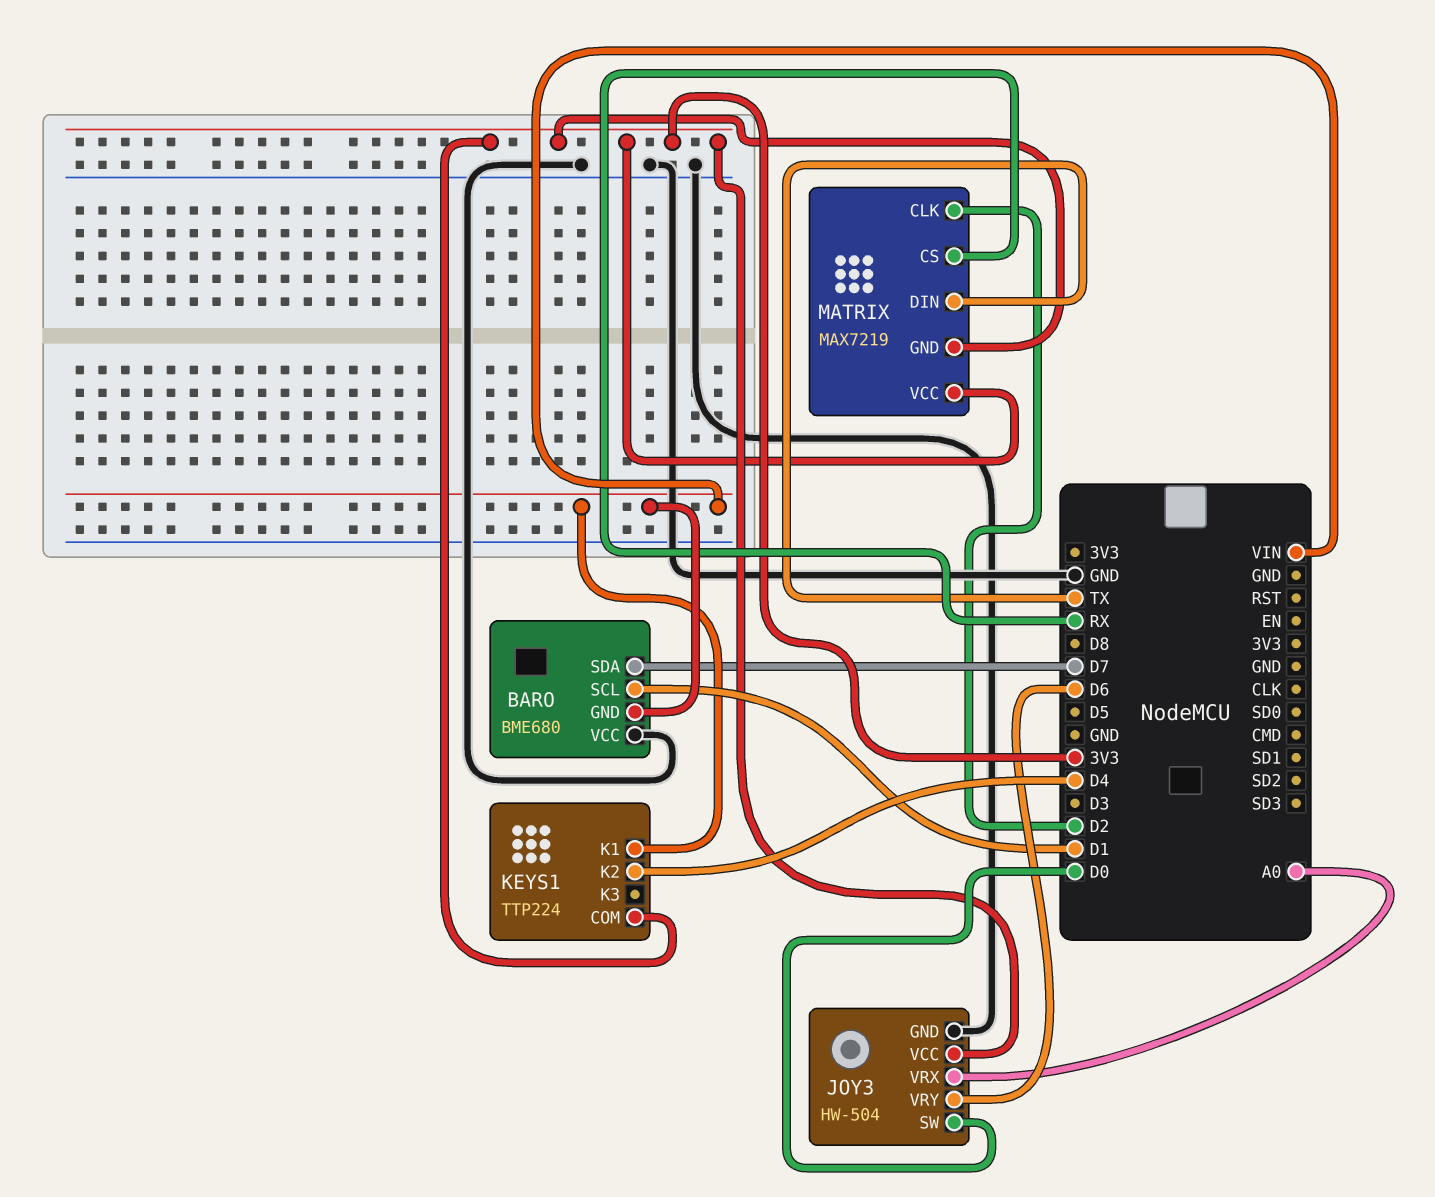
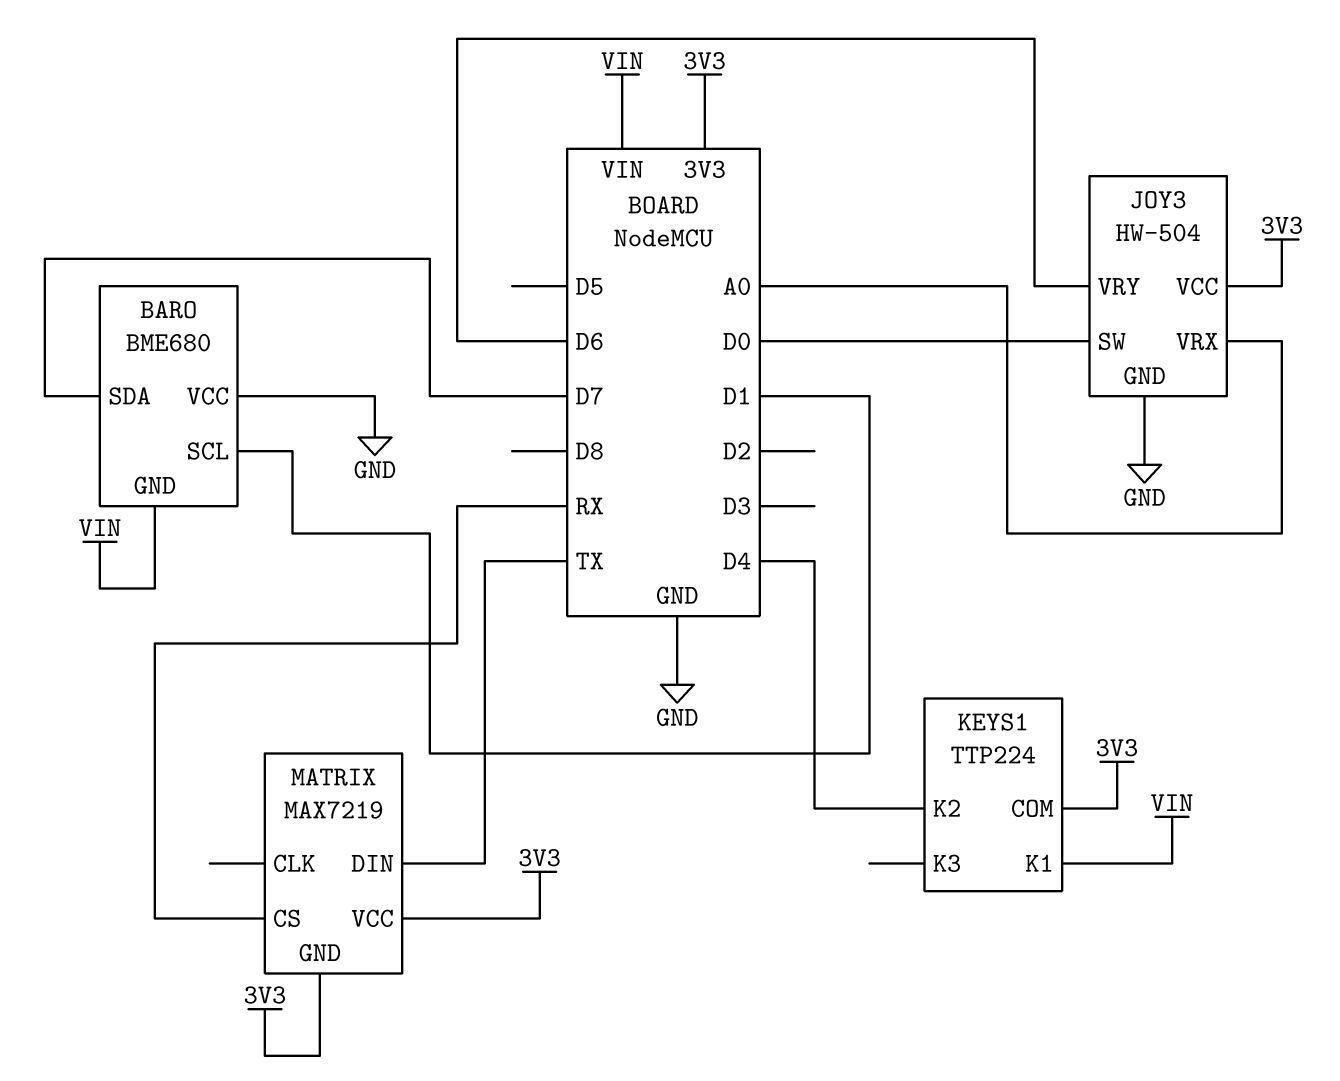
MATRIX pin CLK: D2 -> none

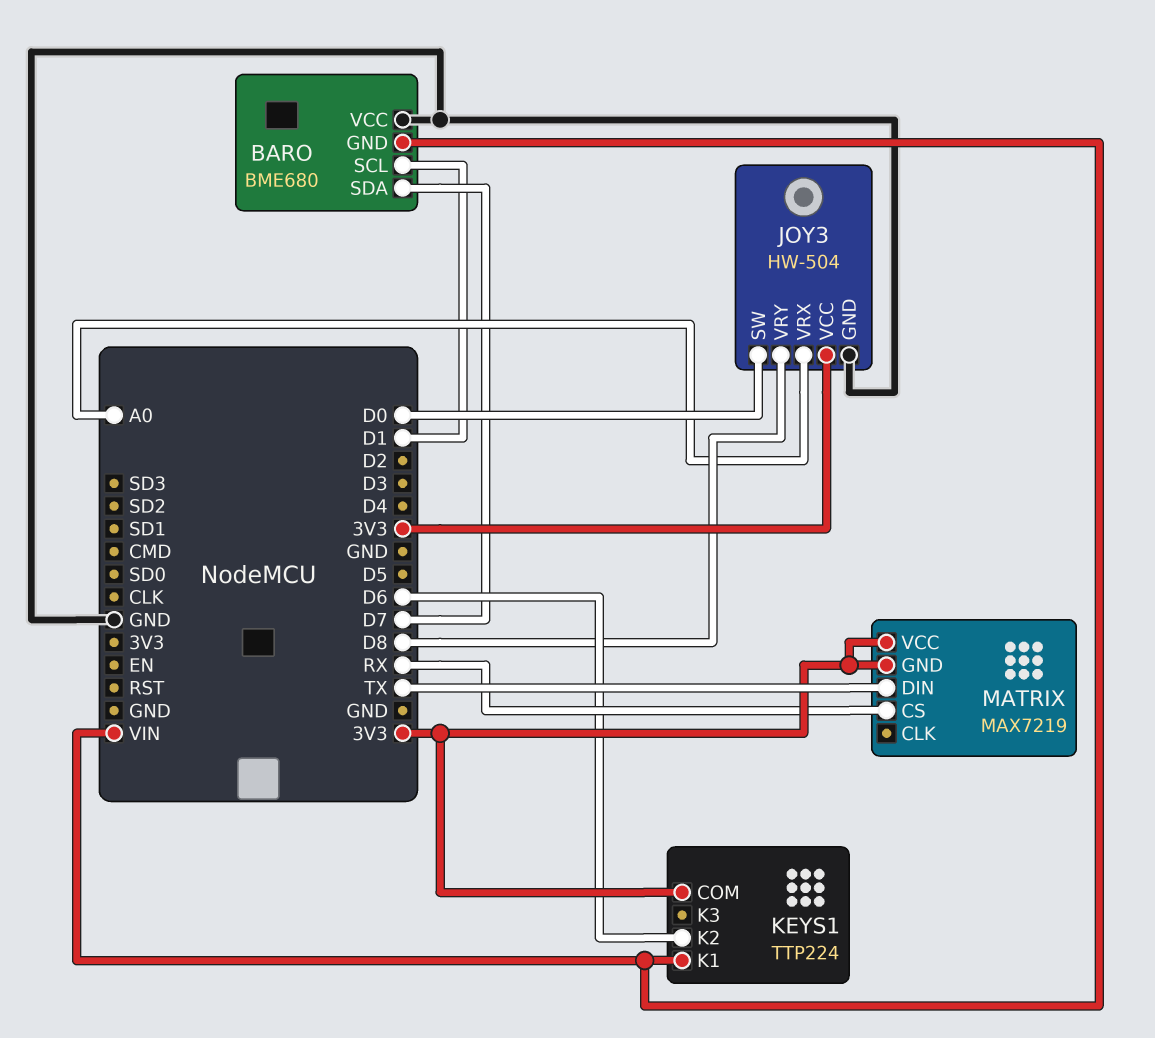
JOY3 pin VRY: D6 -> D8
KEYS1 pin K2: D4 -> D6

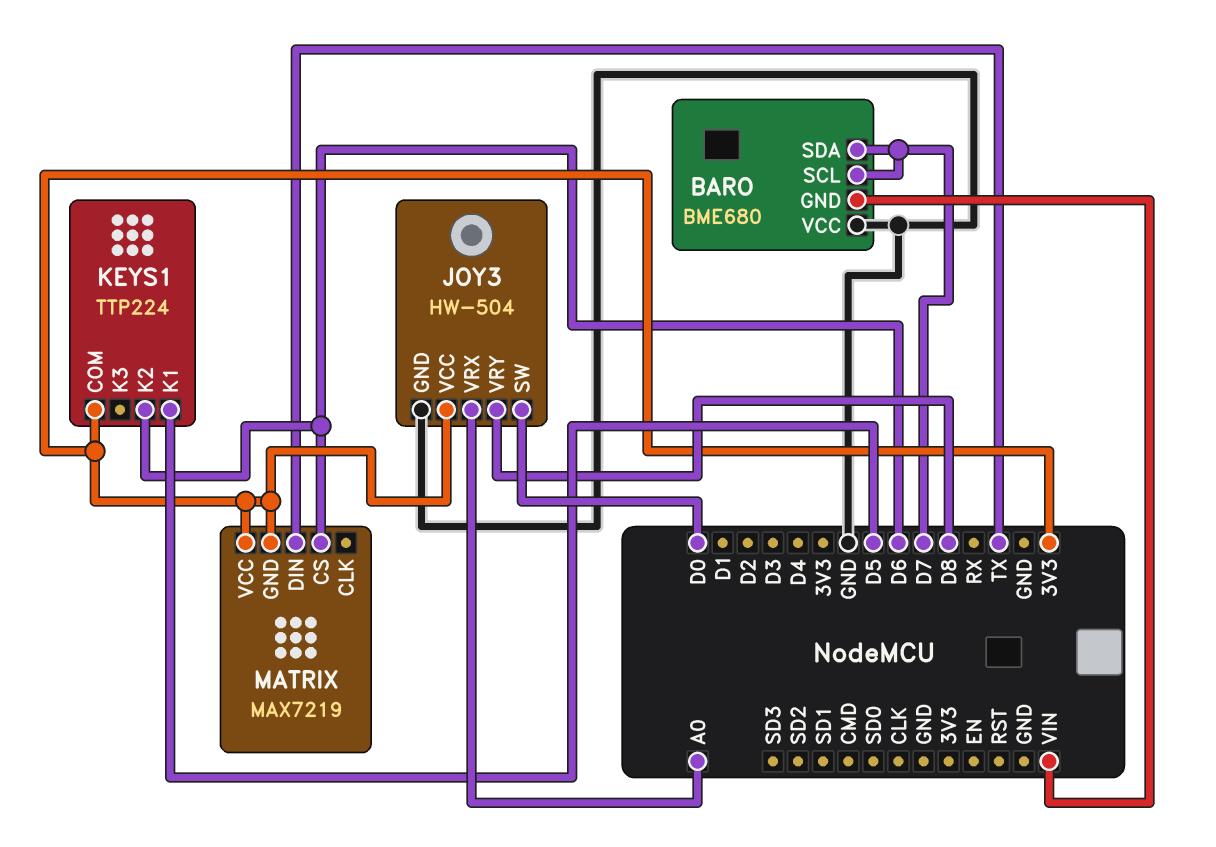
BARO pin SCL: D1 -> D7
KEYS1 pin K1: VIN -> D5
MATRIX pin CS: RX -> D6

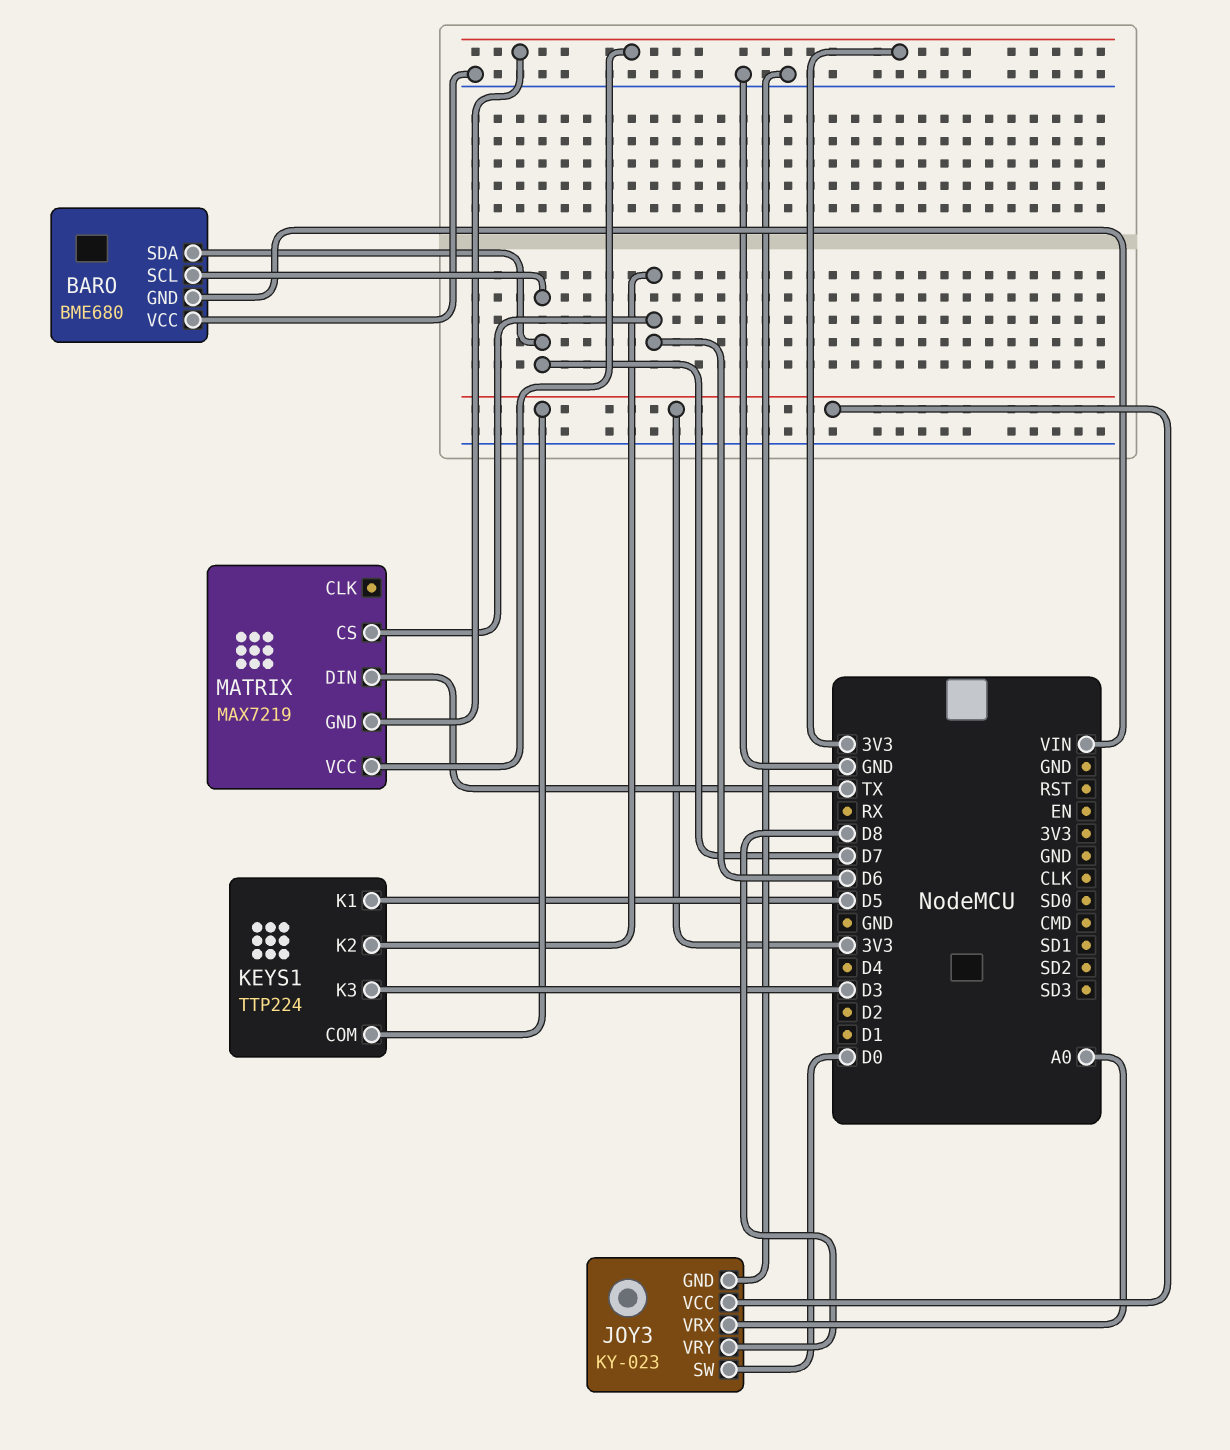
JOY3: HW-504 -> KY-023
KEYS1 pin K3: none -> D3

